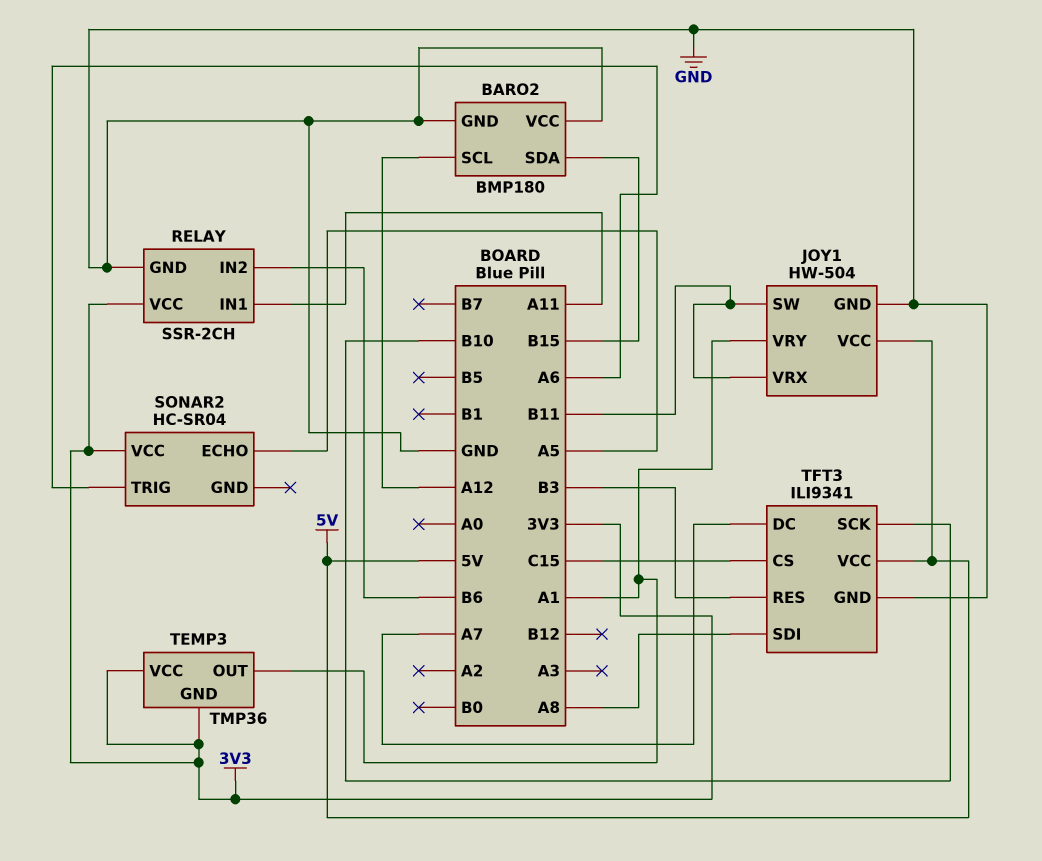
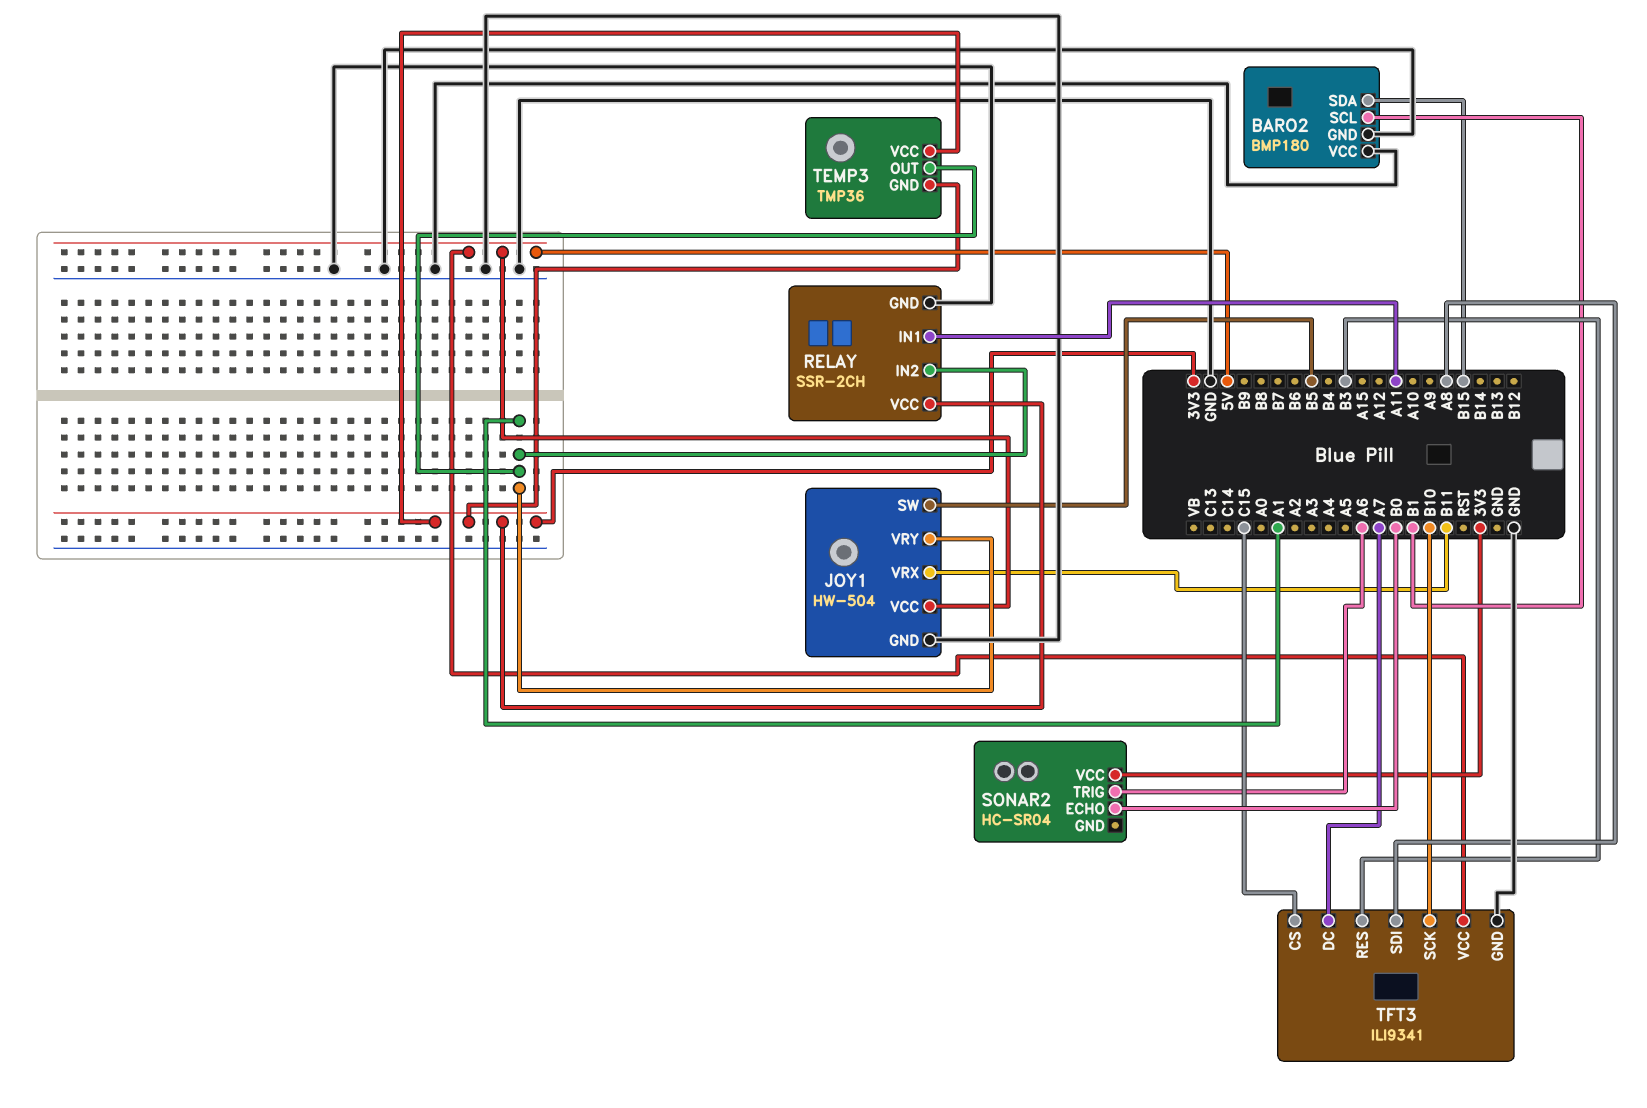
BARO2 pin SCL: A12 -> B1
JOY1 pin SW: B11 -> B5
RELAY pin IN2: B6 -> A1
SONAR2 pin ECHO: A5 -> B0

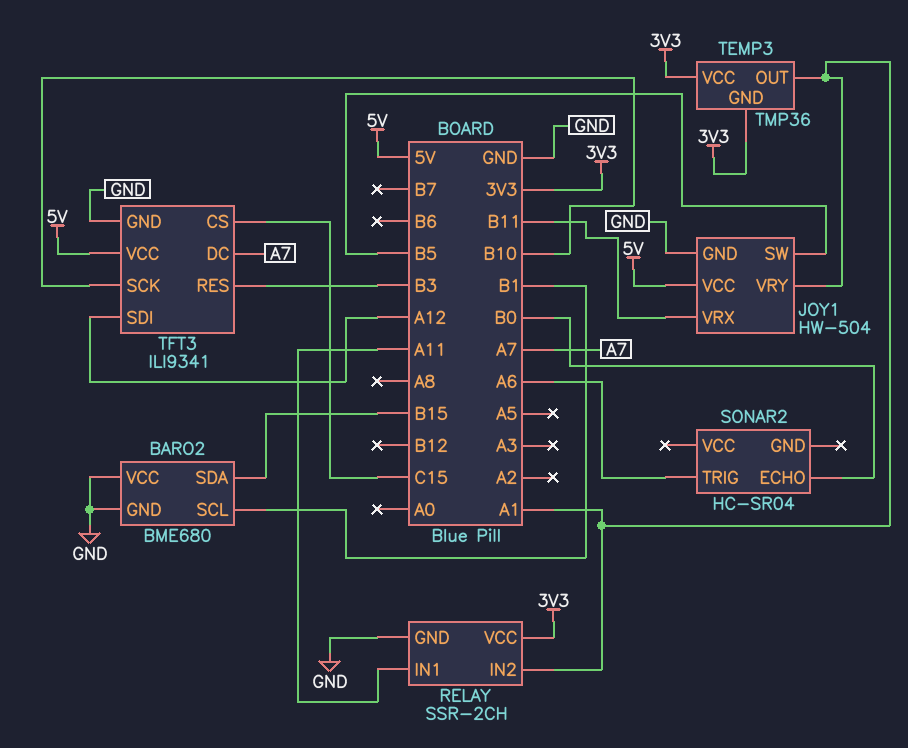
BARO2: BMP180 -> BME680
SONAR2 pin VCC: 3V3 -> none
TFT3 pin SDI: A8 -> A12

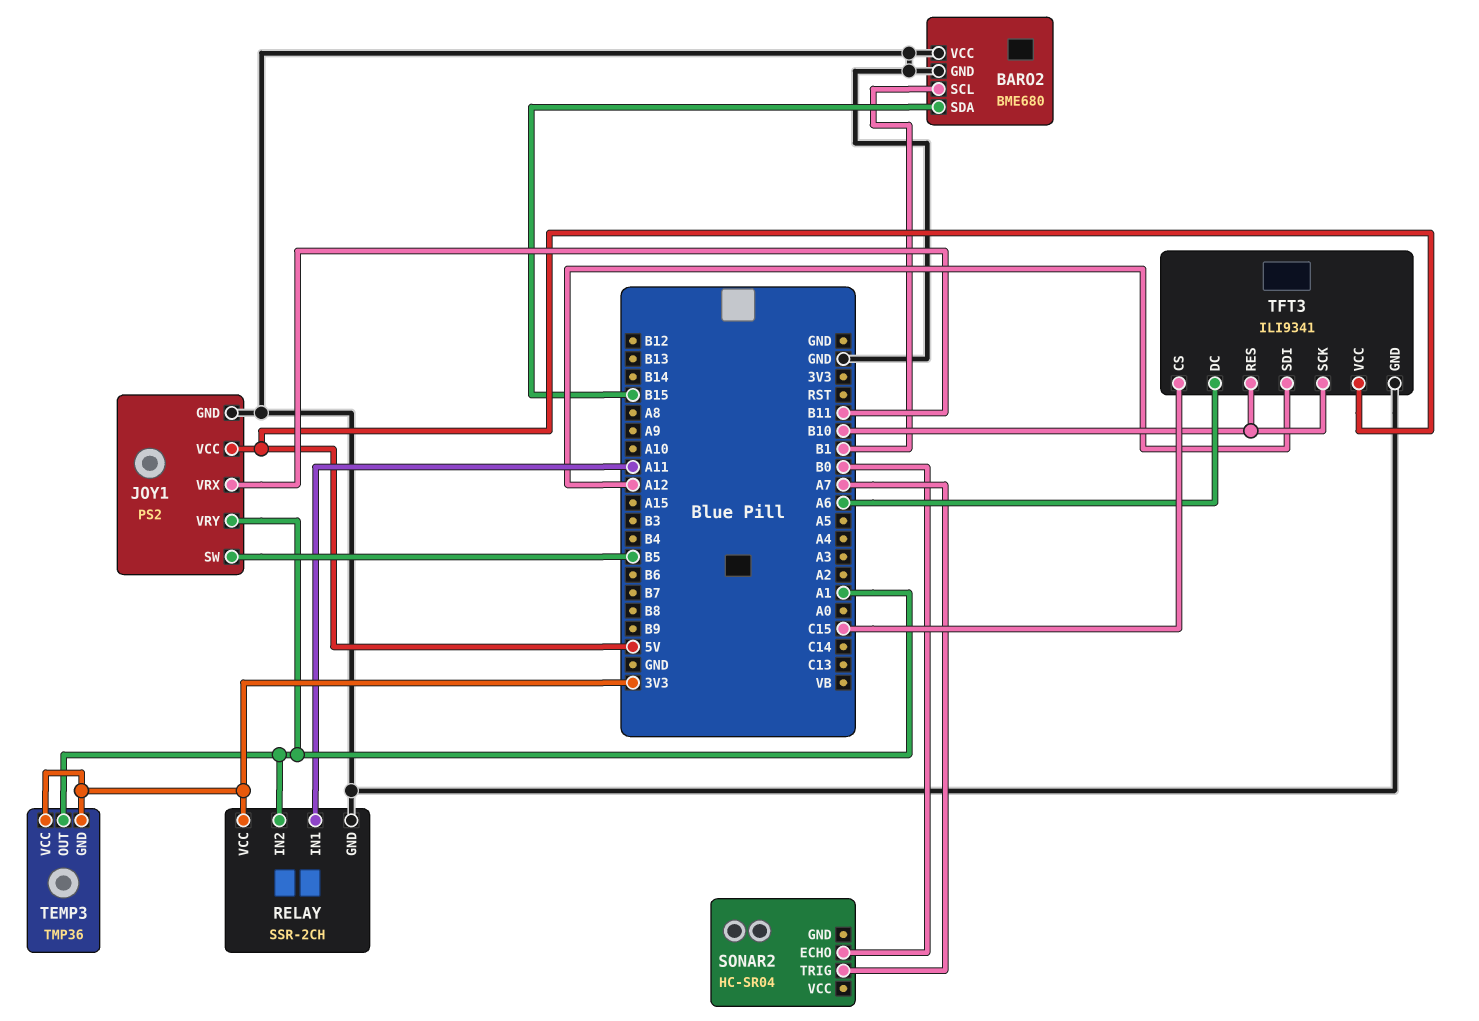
JOY1: HW-504 -> PS2
SONAR2 pin TRIG: A6 -> A7
TFT3 pin DC: A7 -> A6
TFT3 pin RES: B3 -> B10

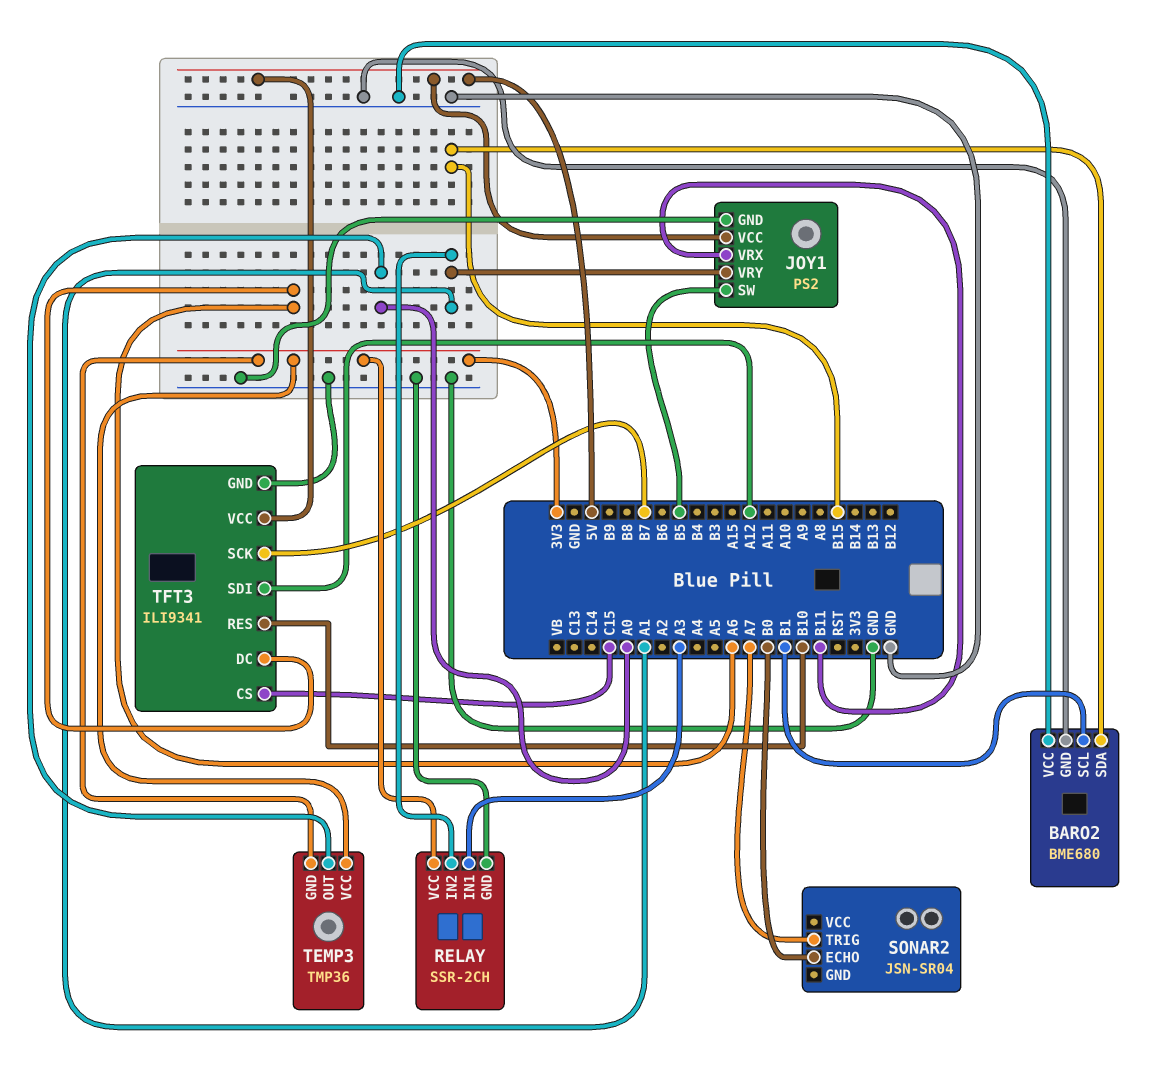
RELAY pin IN1: A11 -> A3
SONAR2: HC-SR04 -> JSN-SR04
TEMP3 pin OUT: A1 -> A0
TFT3 pin SCK: B10 -> B7

